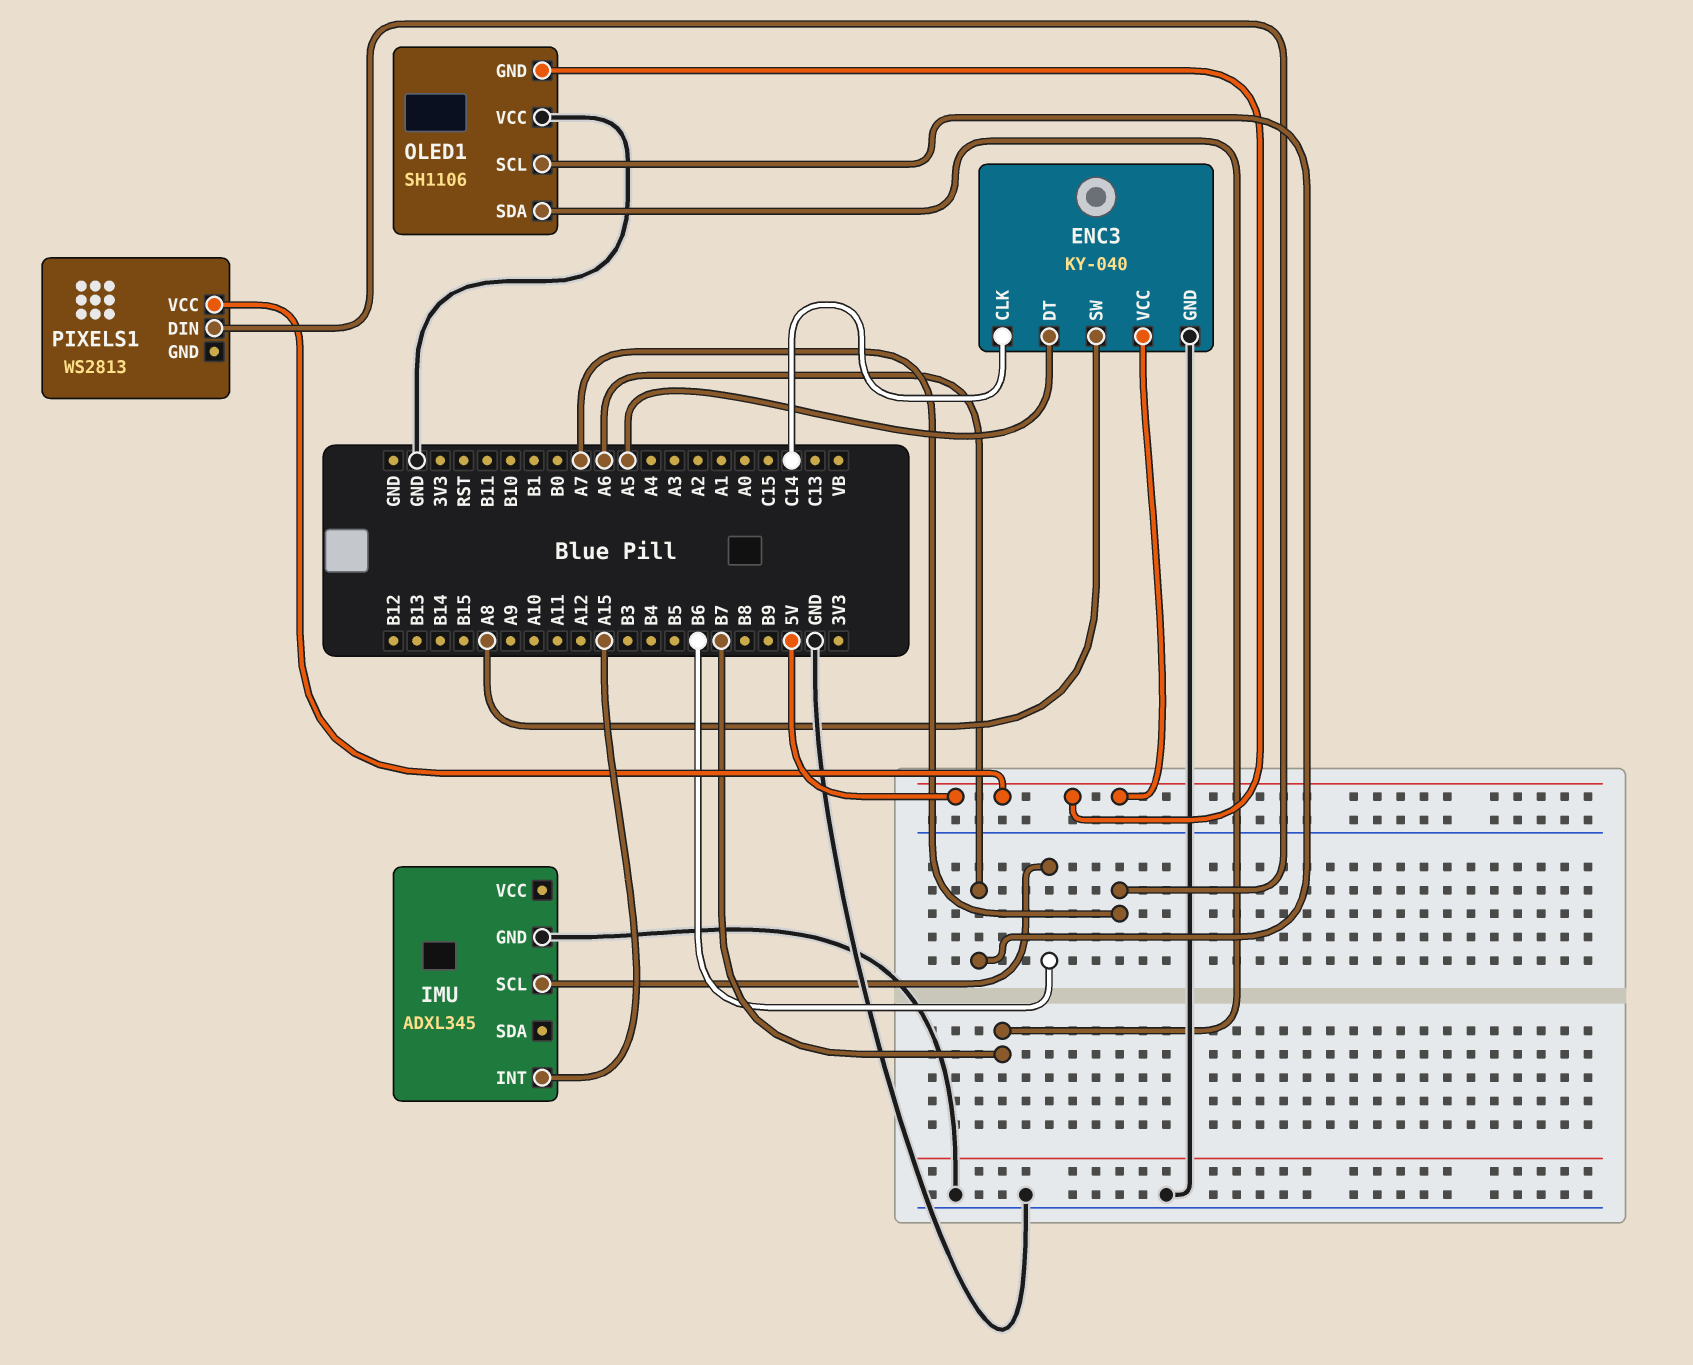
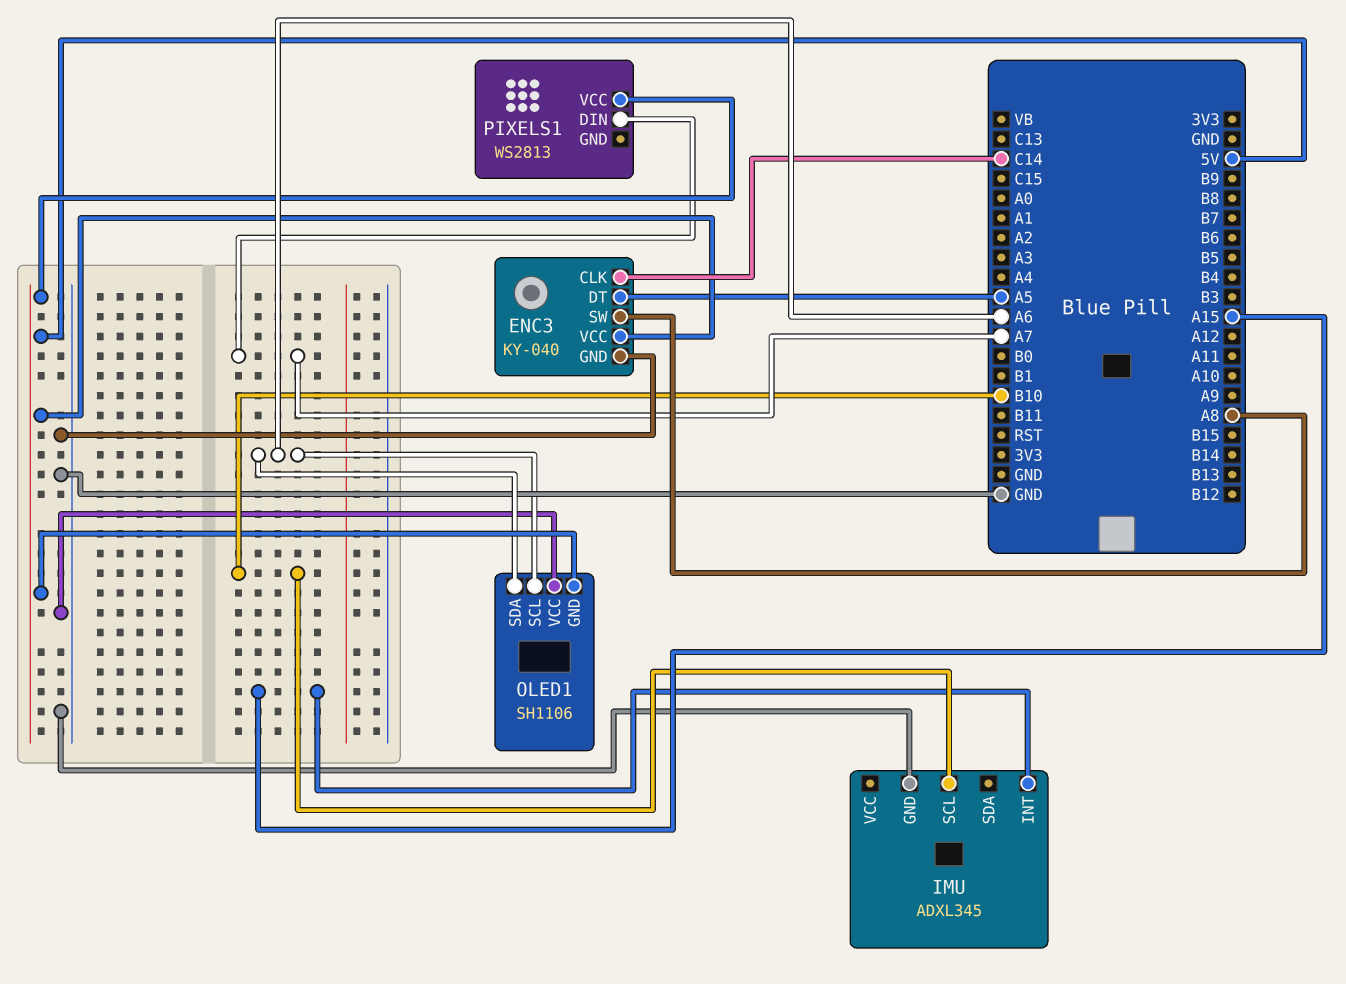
IMU pin SCL: B6 -> B10
OLED1 pin SDA: B7 -> A6

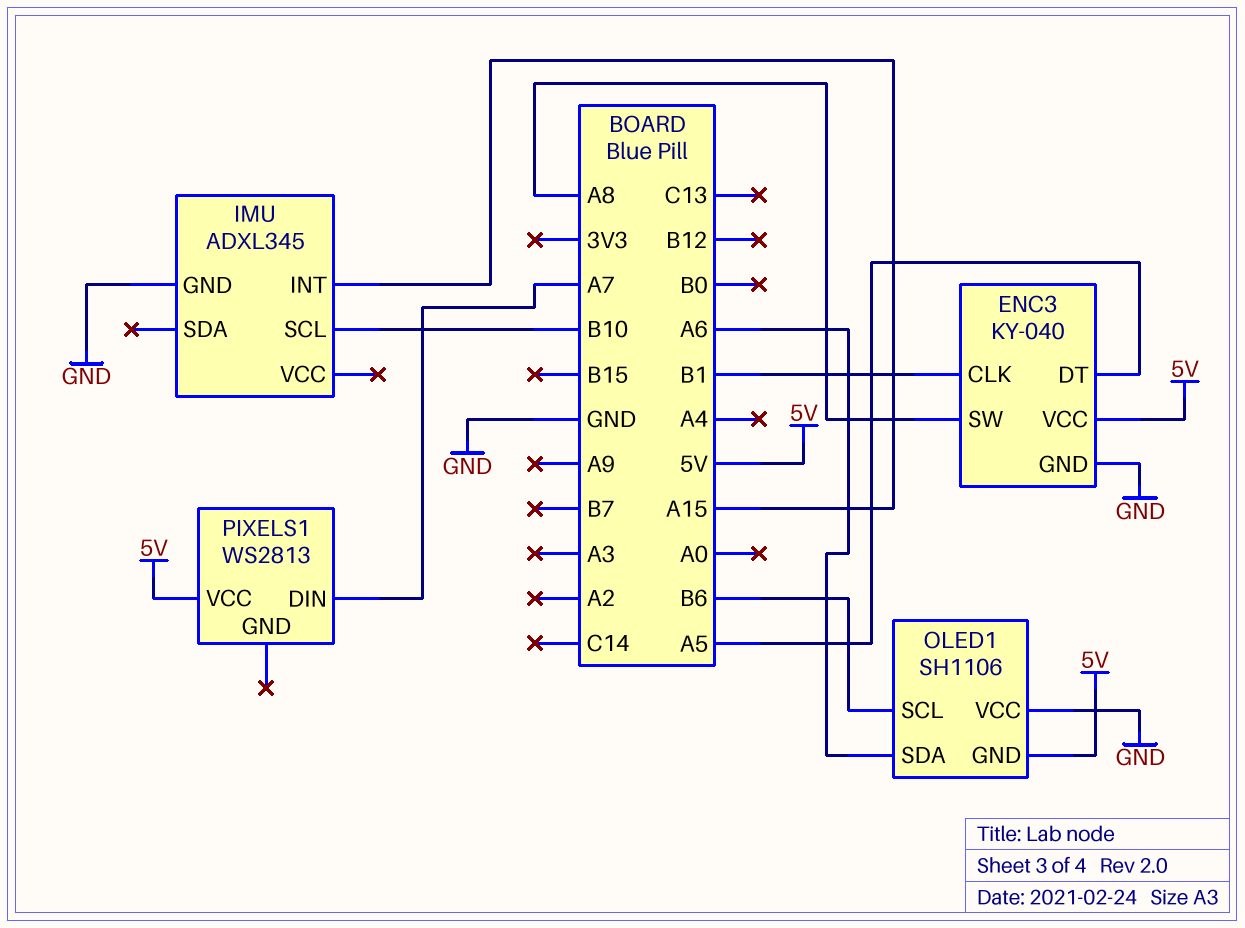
ENC3 pin CLK: C14 -> B1
OLED1 pin SCL: A6 -> B6

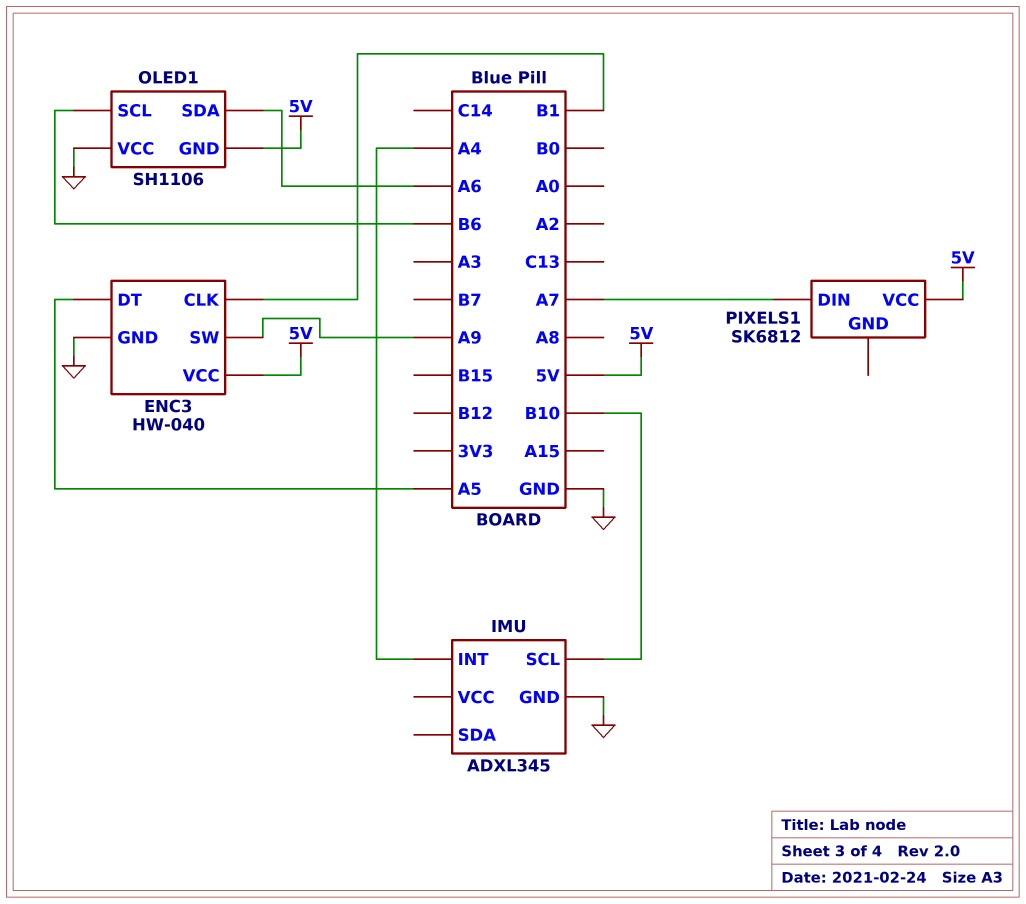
ENC3: KY-040 -> HW-040
ENC3 pin SW: A8 -> A9
IMU pin INT: A15 -> A4
PIXELS1: WS2813 -> SK6812

